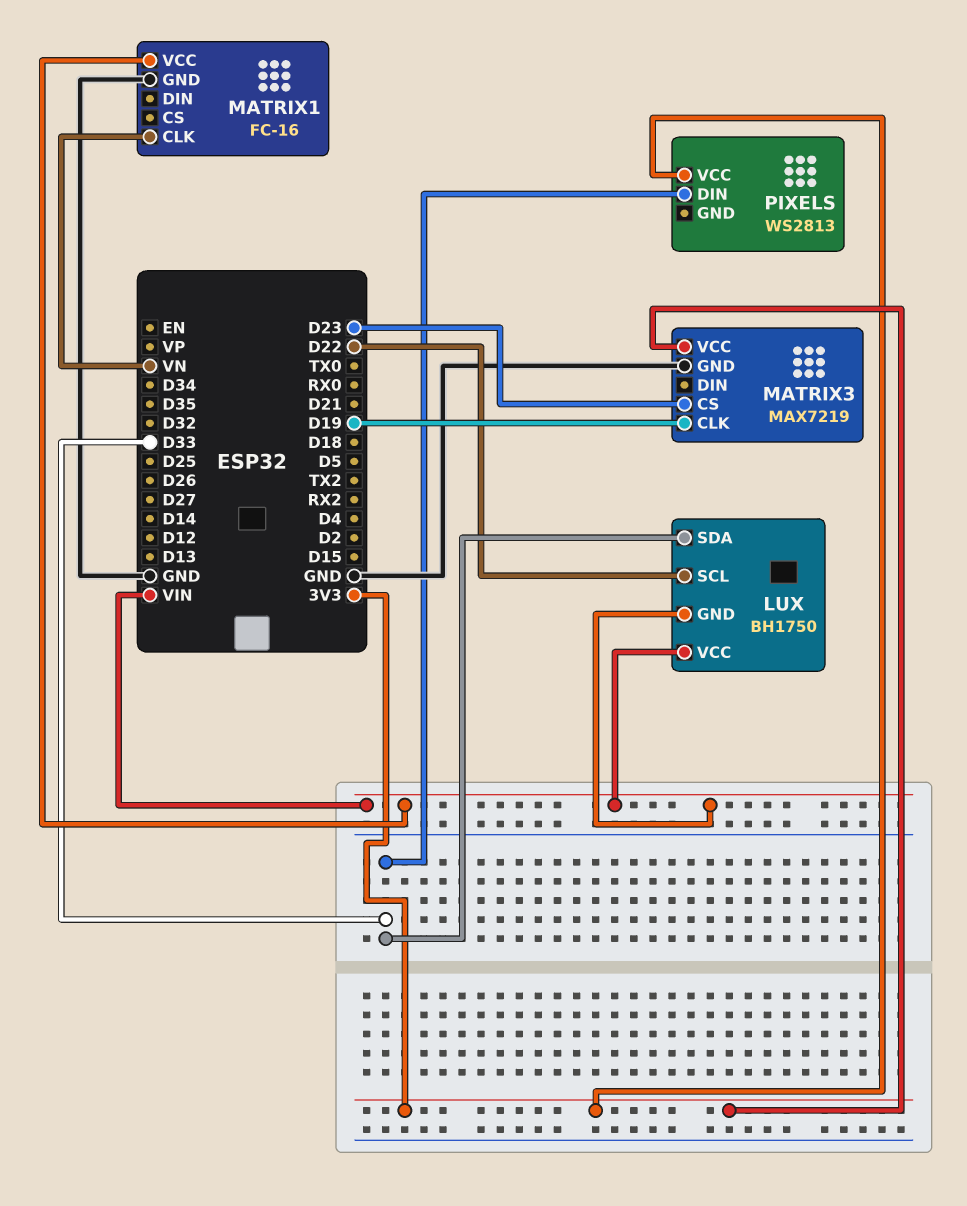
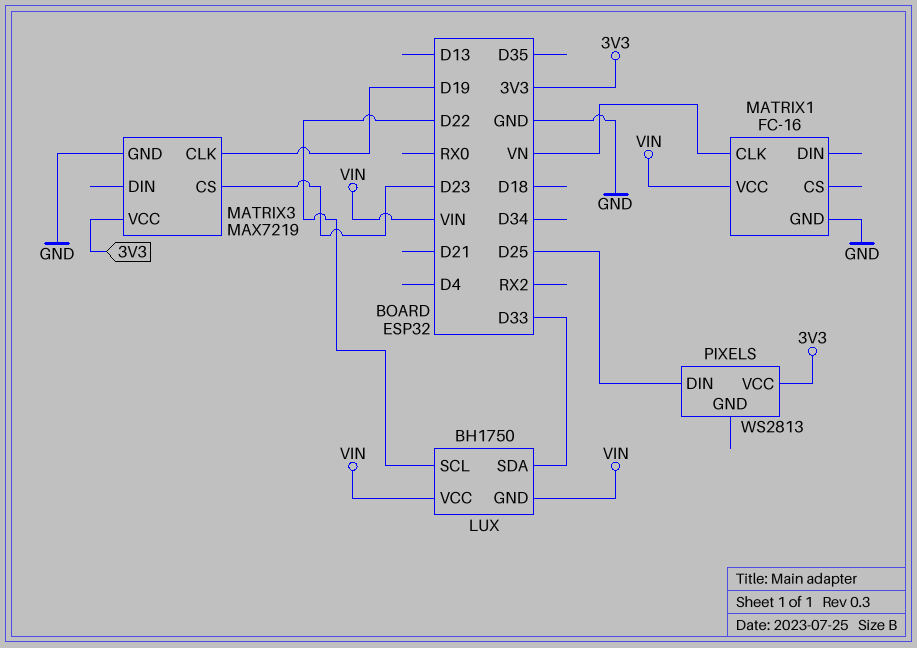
PIXELS pin DIN: D33 -> D25

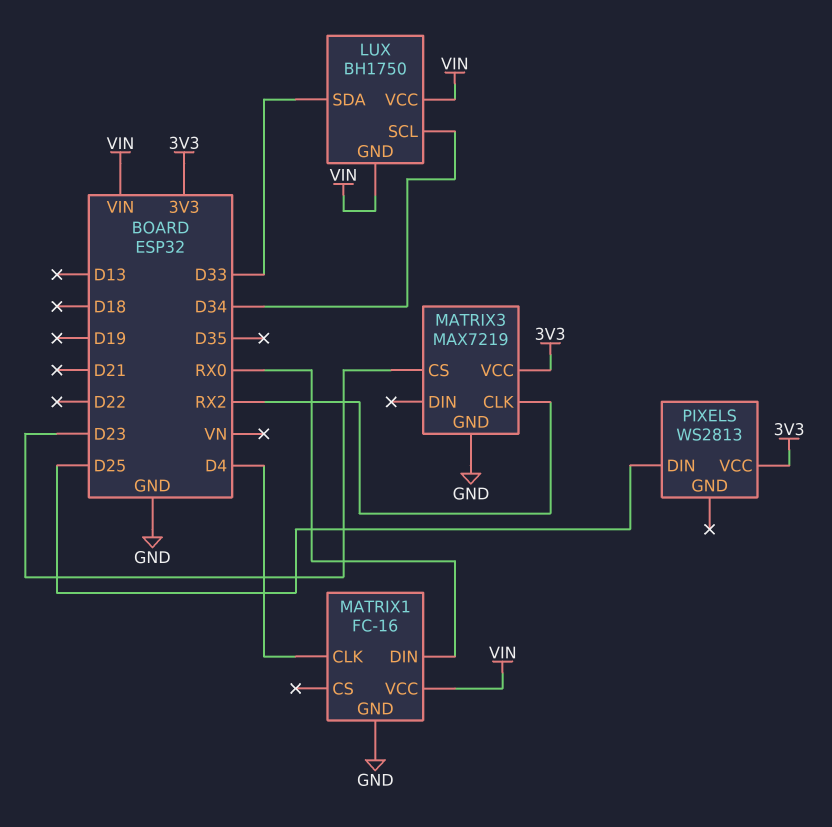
LUX pin SCL: D22 -> D34
MATRIX1 pin CLK: VN -> D4
MATRIX1 pin DIN: none -> RX0
MATRIX3 pin CLK: D19 -> RX2

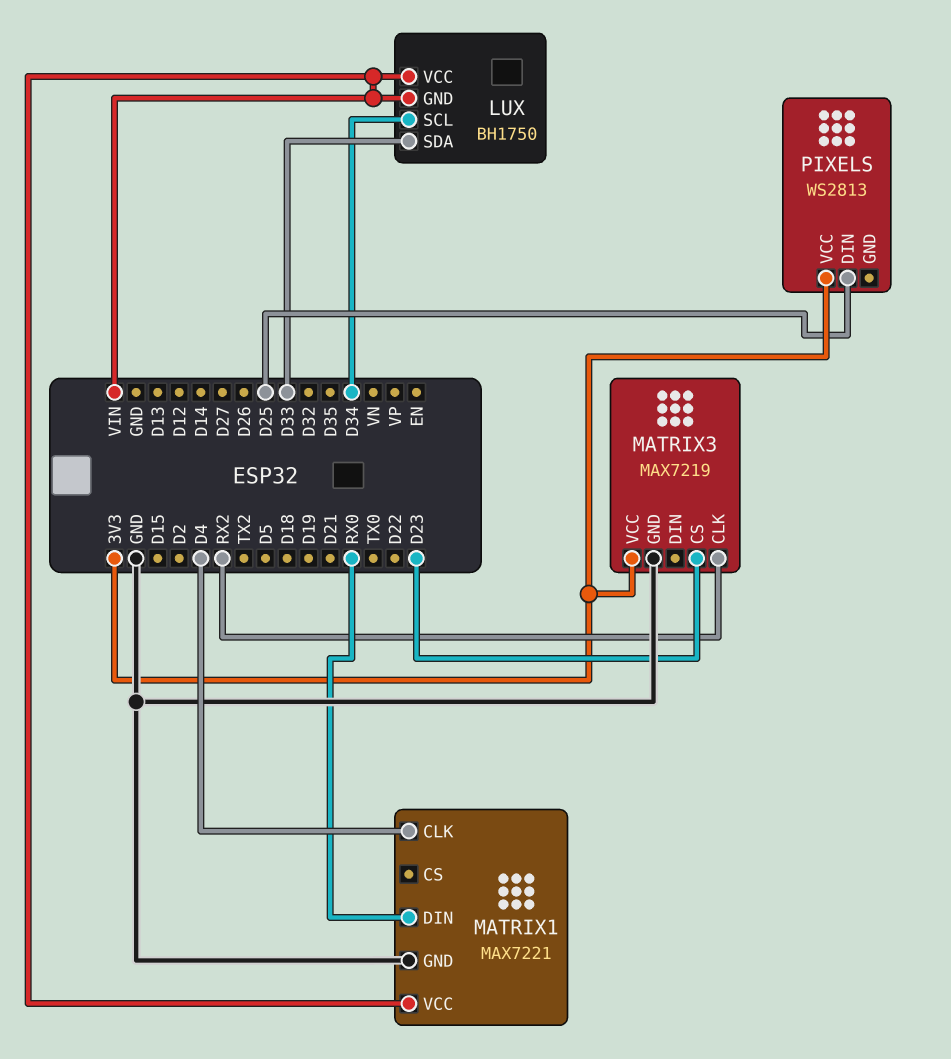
MATRIX1: FC-16 -> MAX7221

